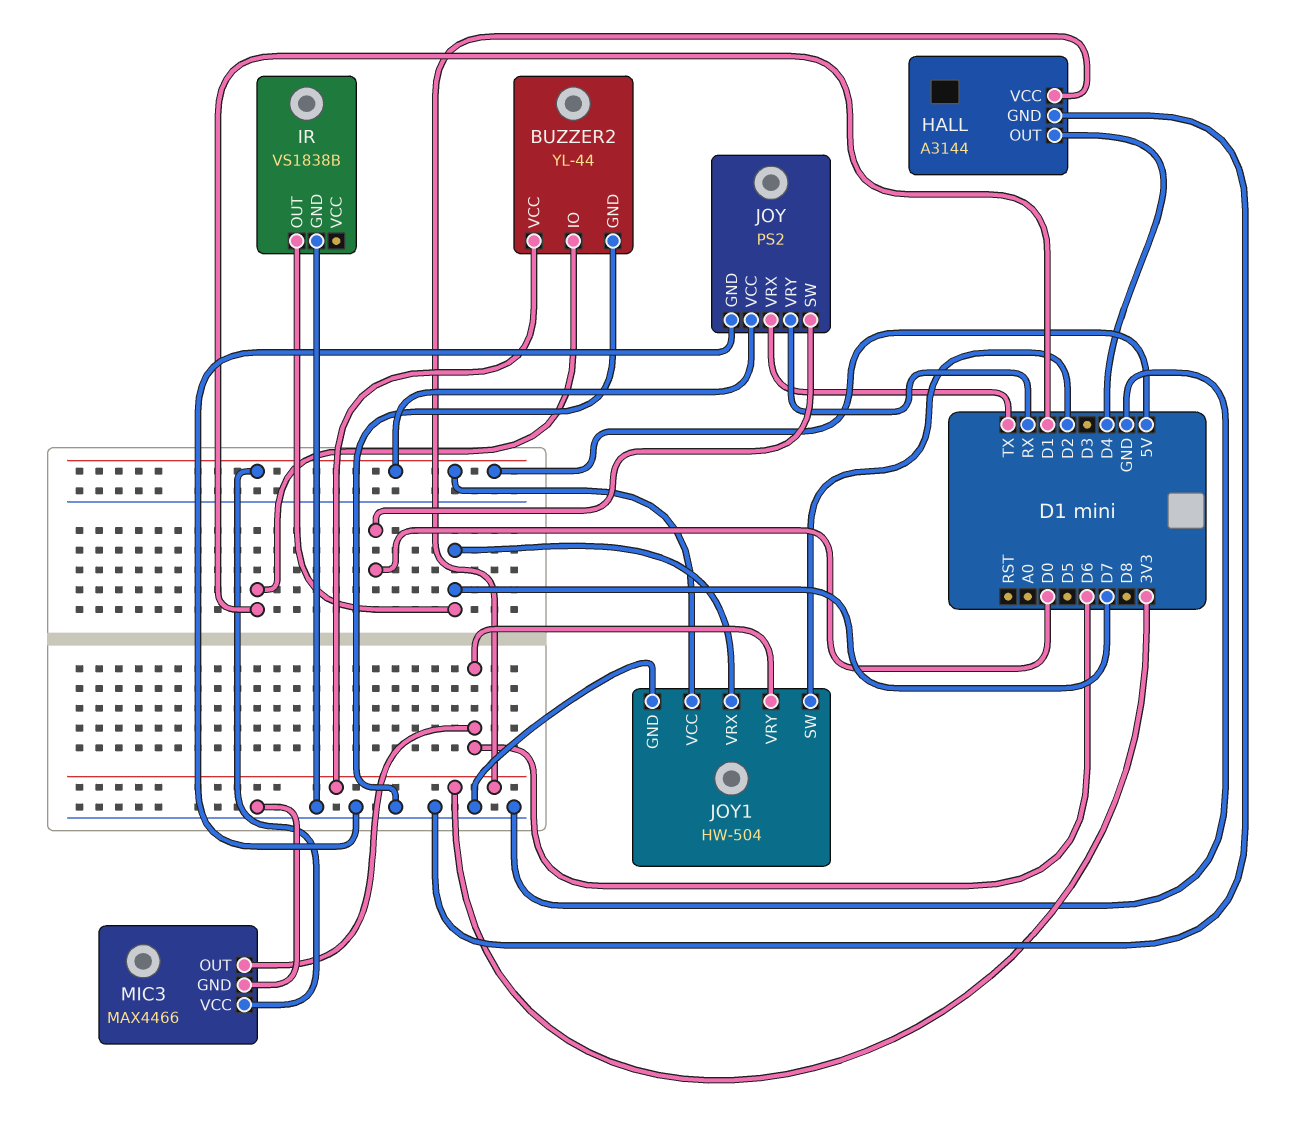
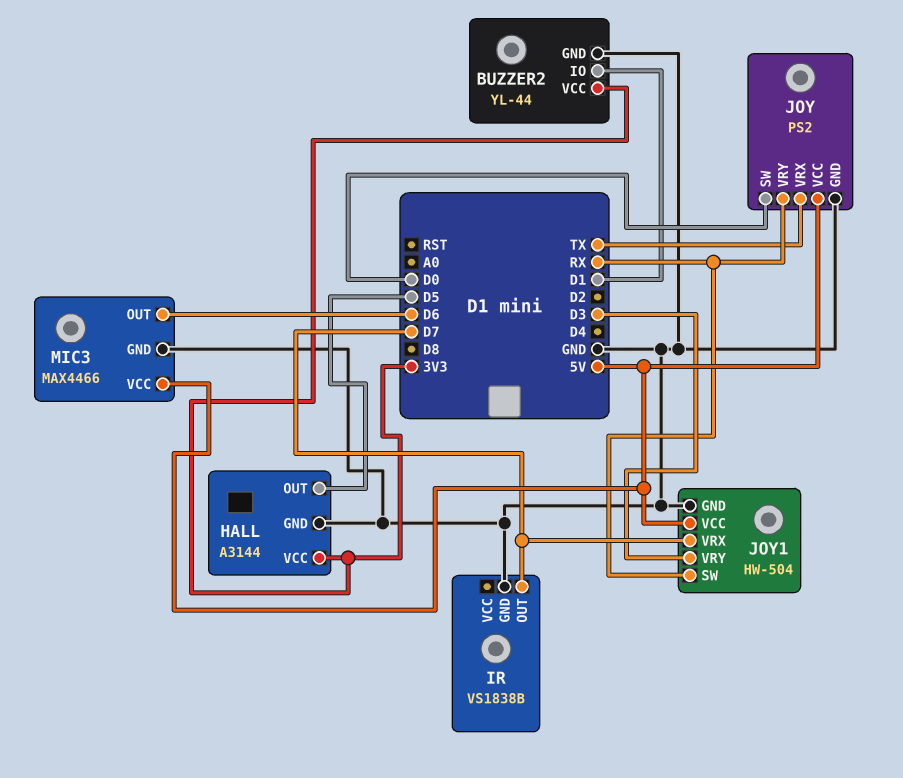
HALL pin OUT: D4 -> D5
JOY1 pin SW: D2 -> RX
JOY1 pin VRY: D6 -> D3

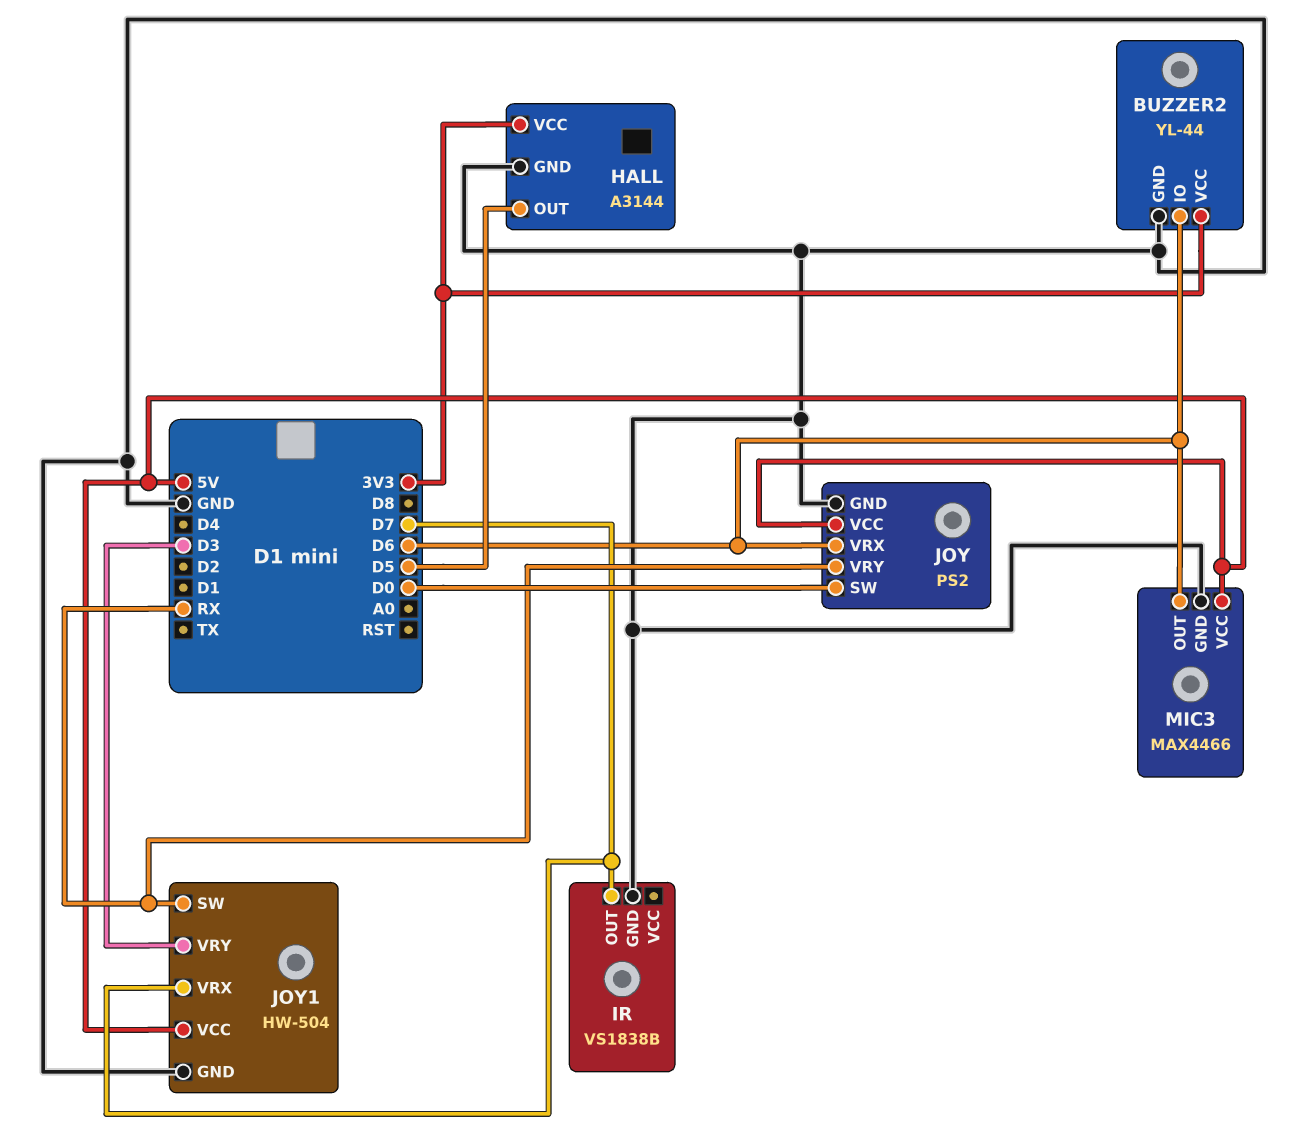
BUZZER2 pin IO: D1 -> D6
JOY pin VRX: TX -> D6

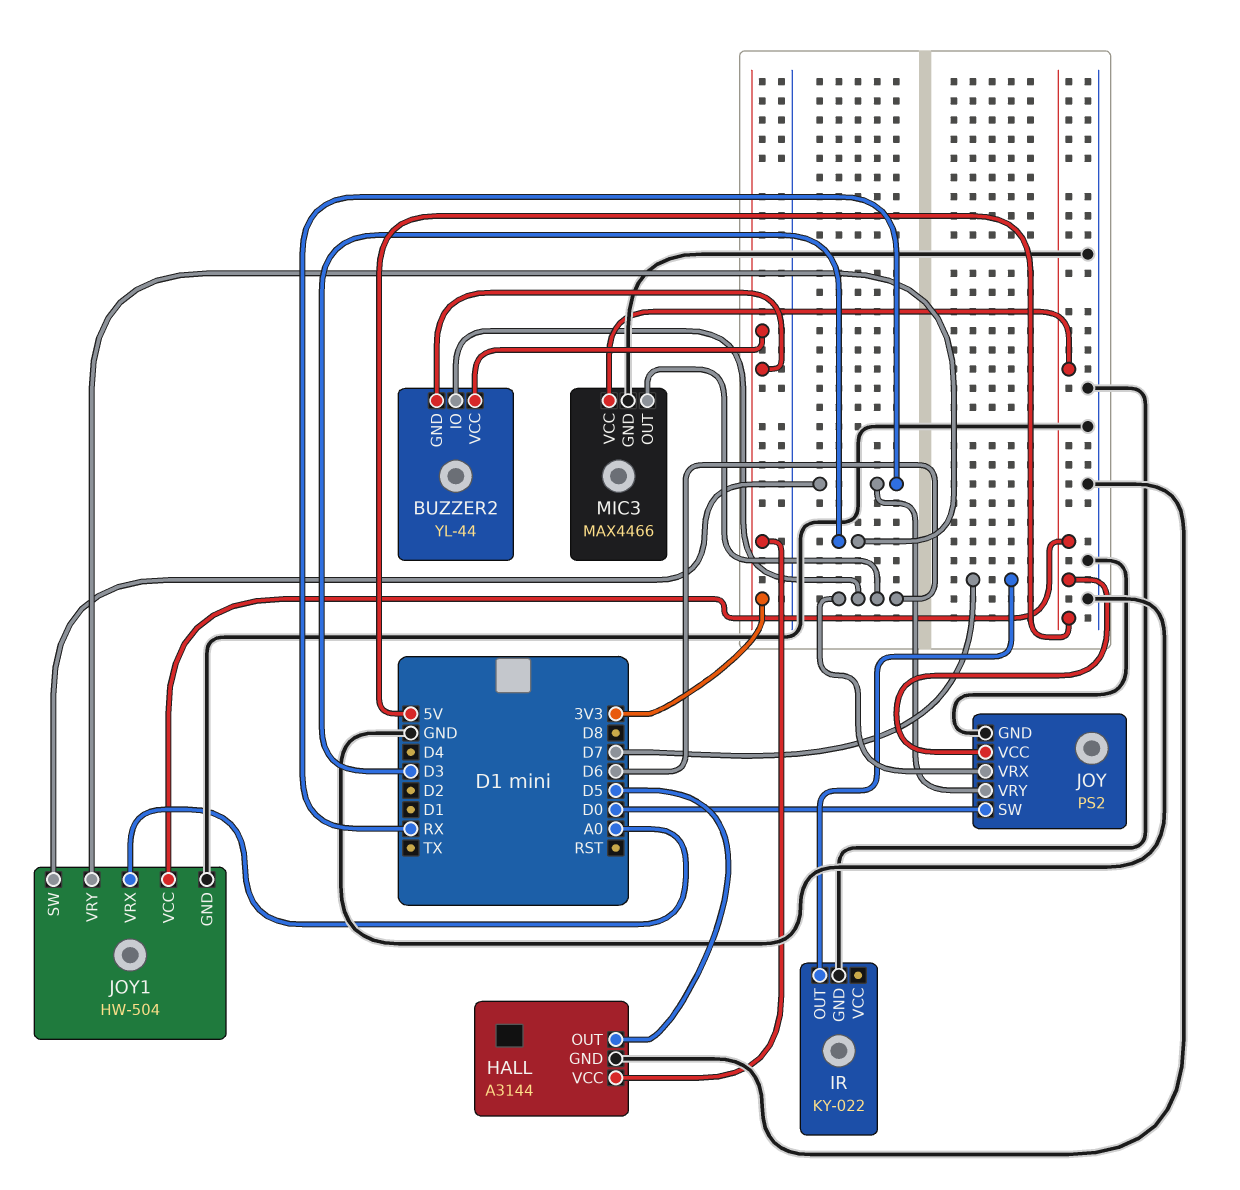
BUZZER2 pin GND: GND -> 3V3
IR: VS1838B -> KY-022
JOY1 pin VRX: D7 -> A0

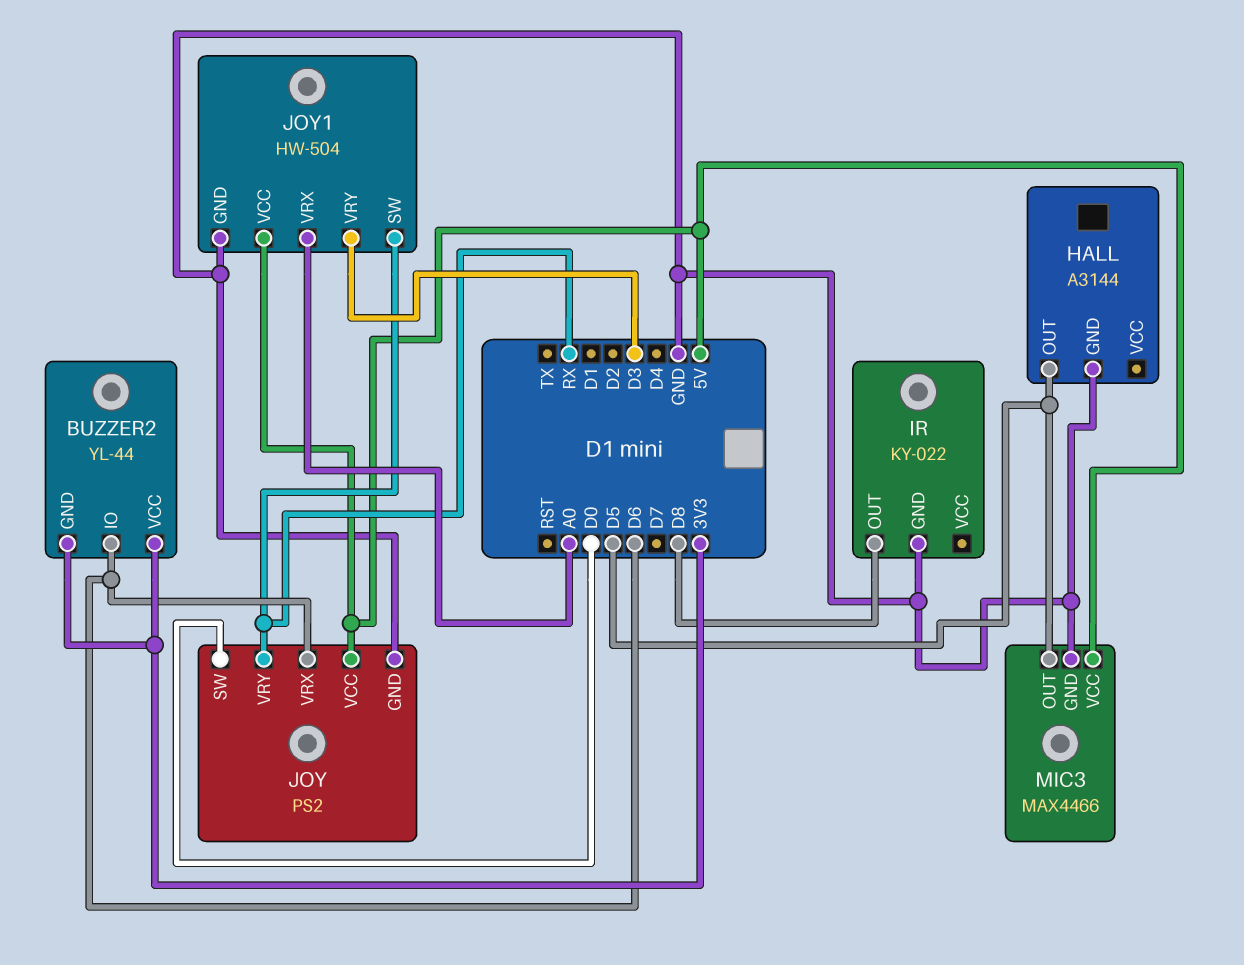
HALL pin VCC: 3V3 -> none
IR pin OUT: D7 -> D8
MIC3 pin OUT: D6 -> D5

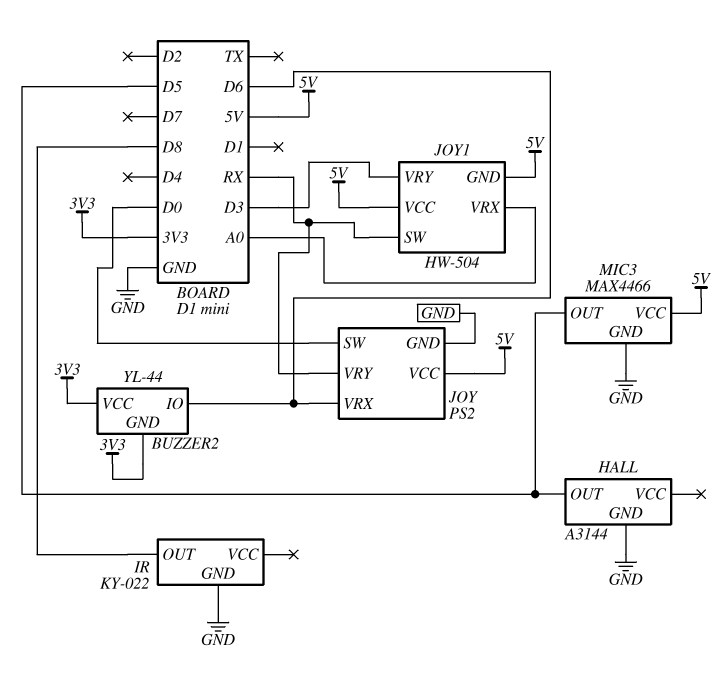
JOY1 pin GND: GND -> 5V

